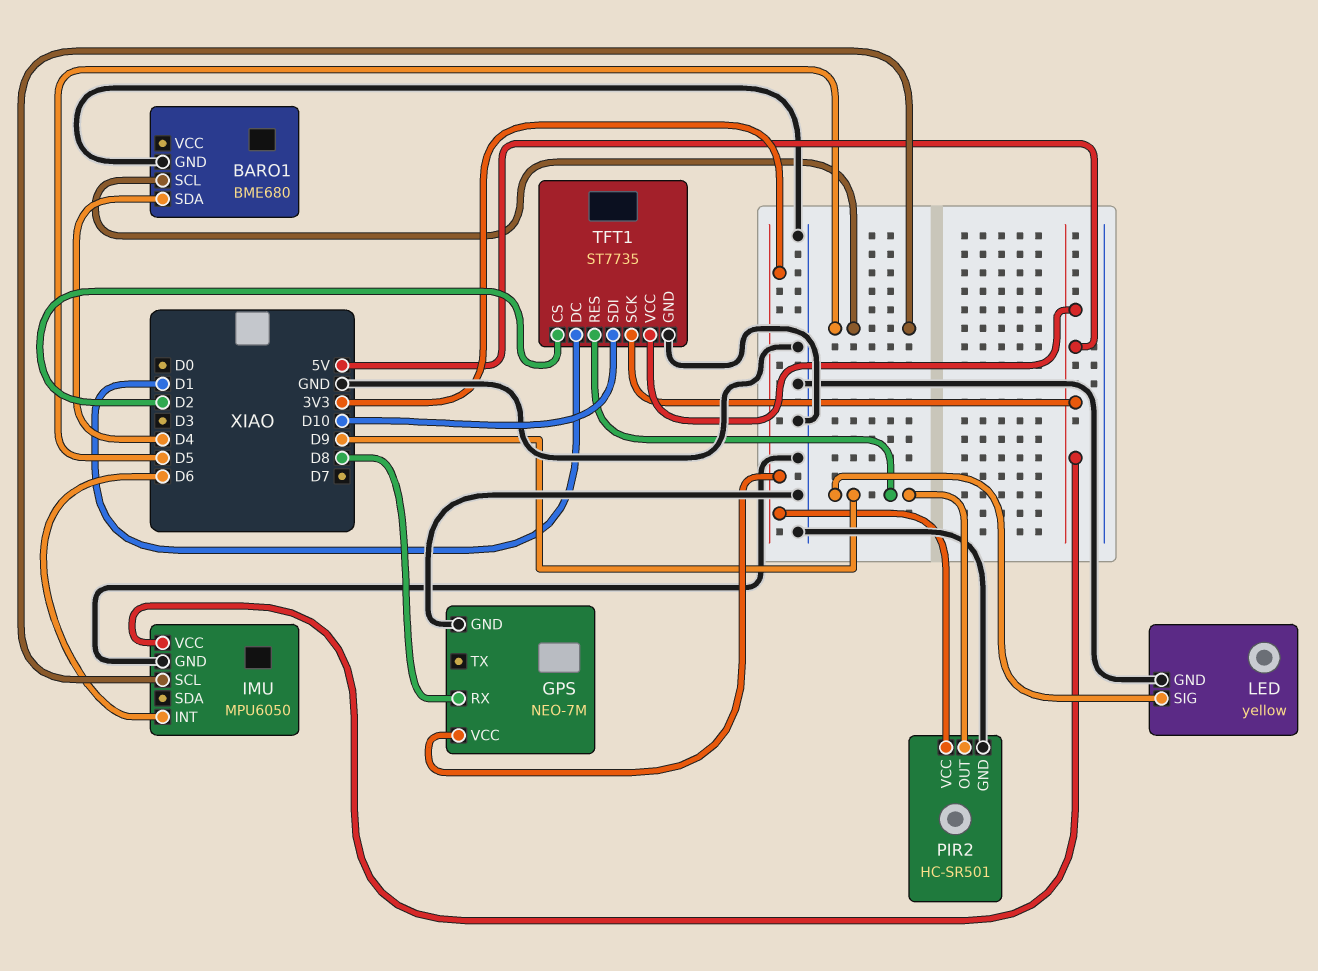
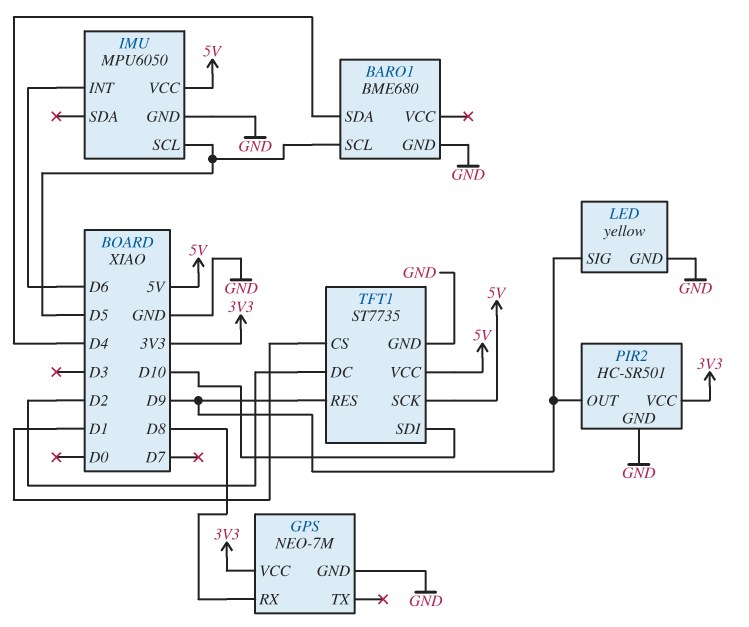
TFT1 pin CS: D2 -> D1
TFT1 pin DC: D1 -> D2

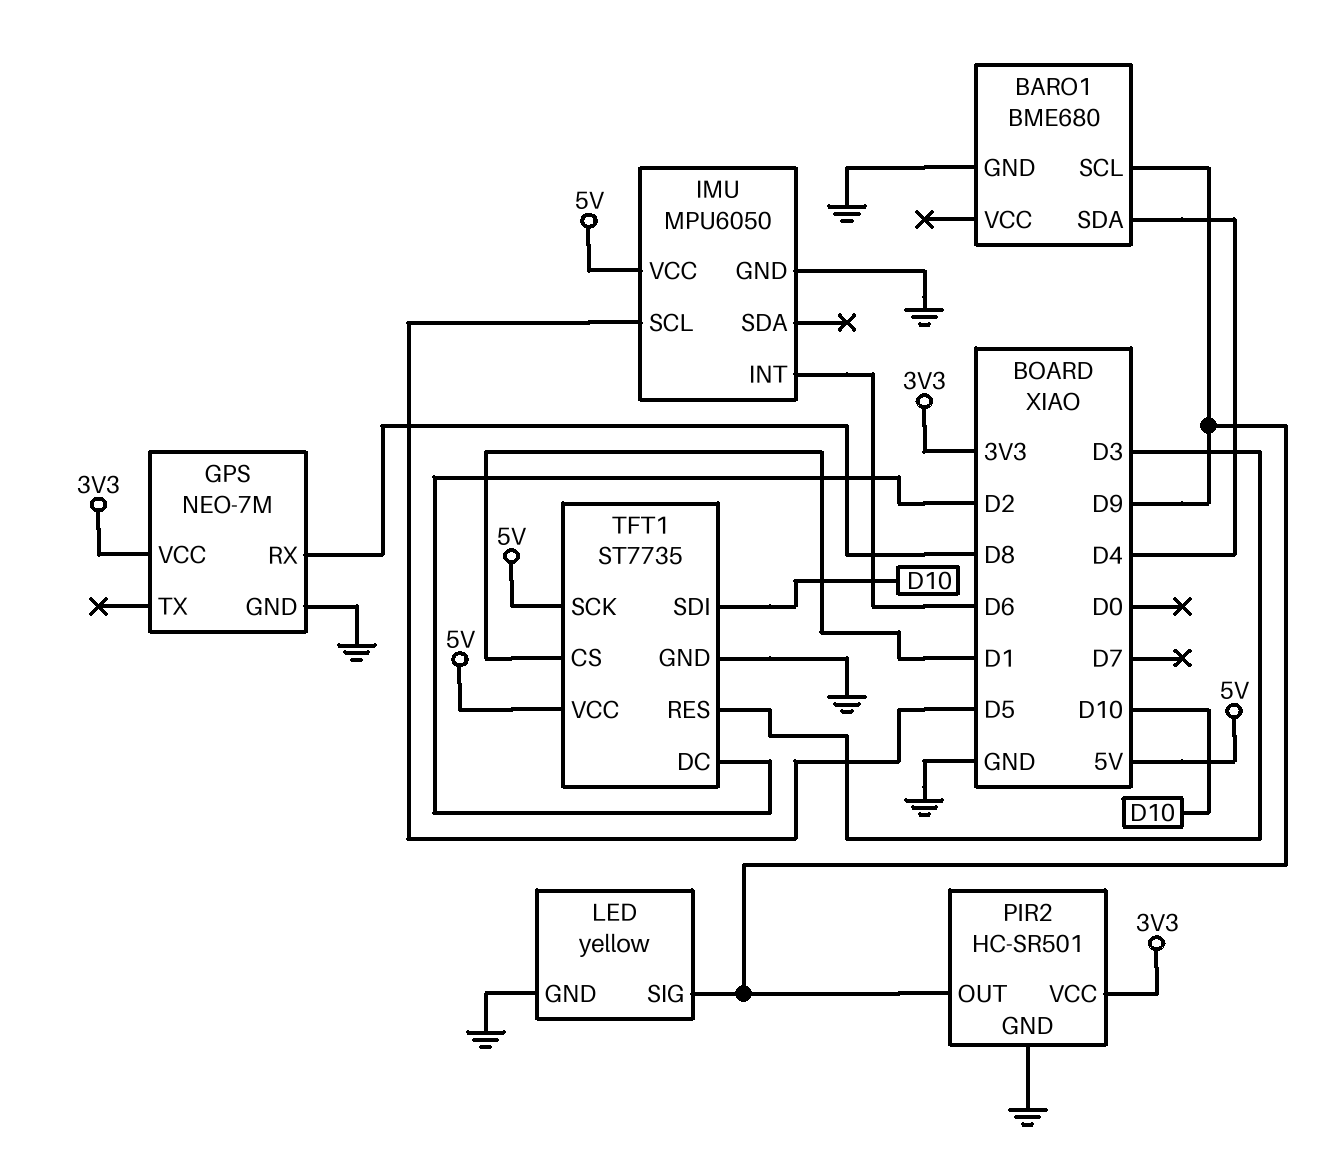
BARO1 pin SCL: D5 -> D9
TFT1 pin RES: D9 -> D3

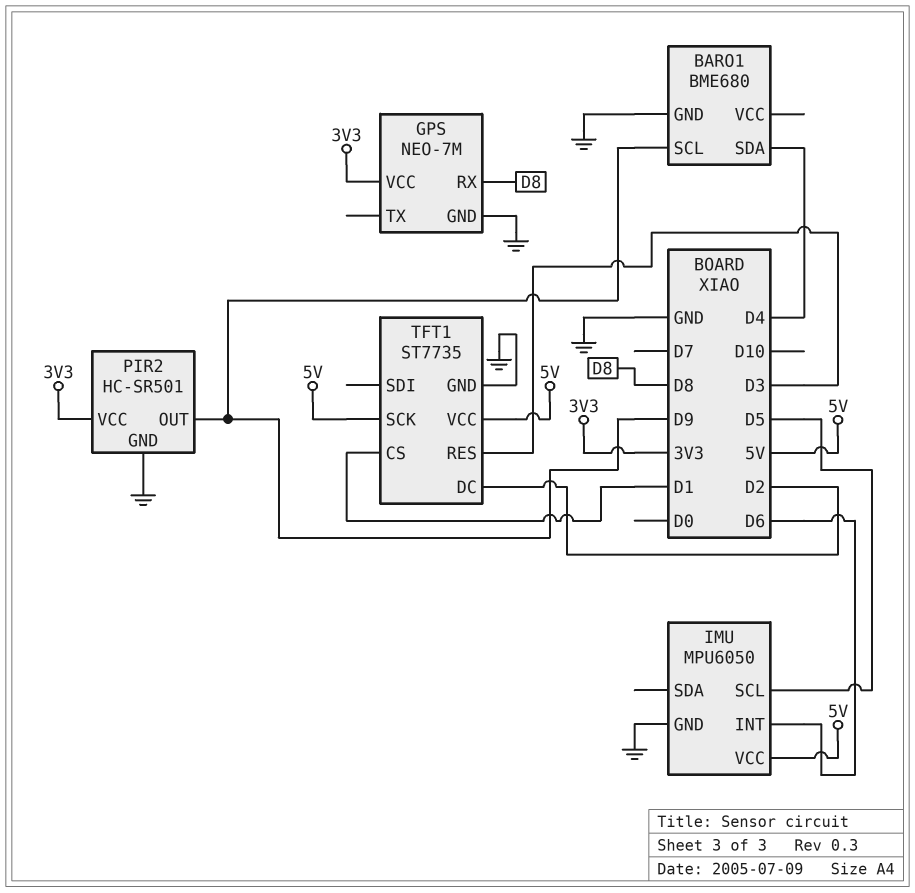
LED: yellow -> none
LED pin GND: GND -> none
LED pin SIG: D9 -> none
TFT1 pin SDI: D10 -> none

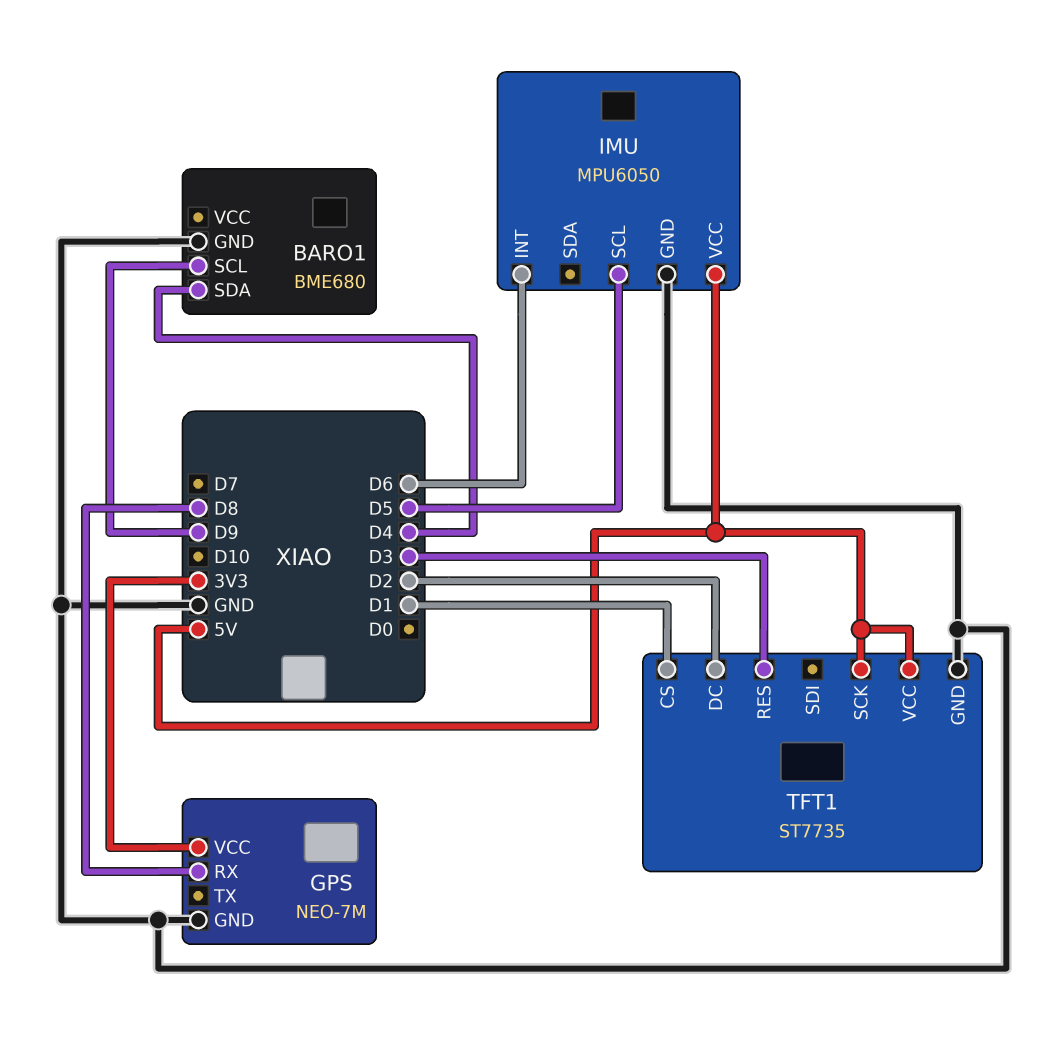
PIR2: HC-SR501 -> none
PIR2 pin GND: GND -> none
PIR2 pin OUT: D9 -> none
PIR2 pin VCC: 3V3 -> none

